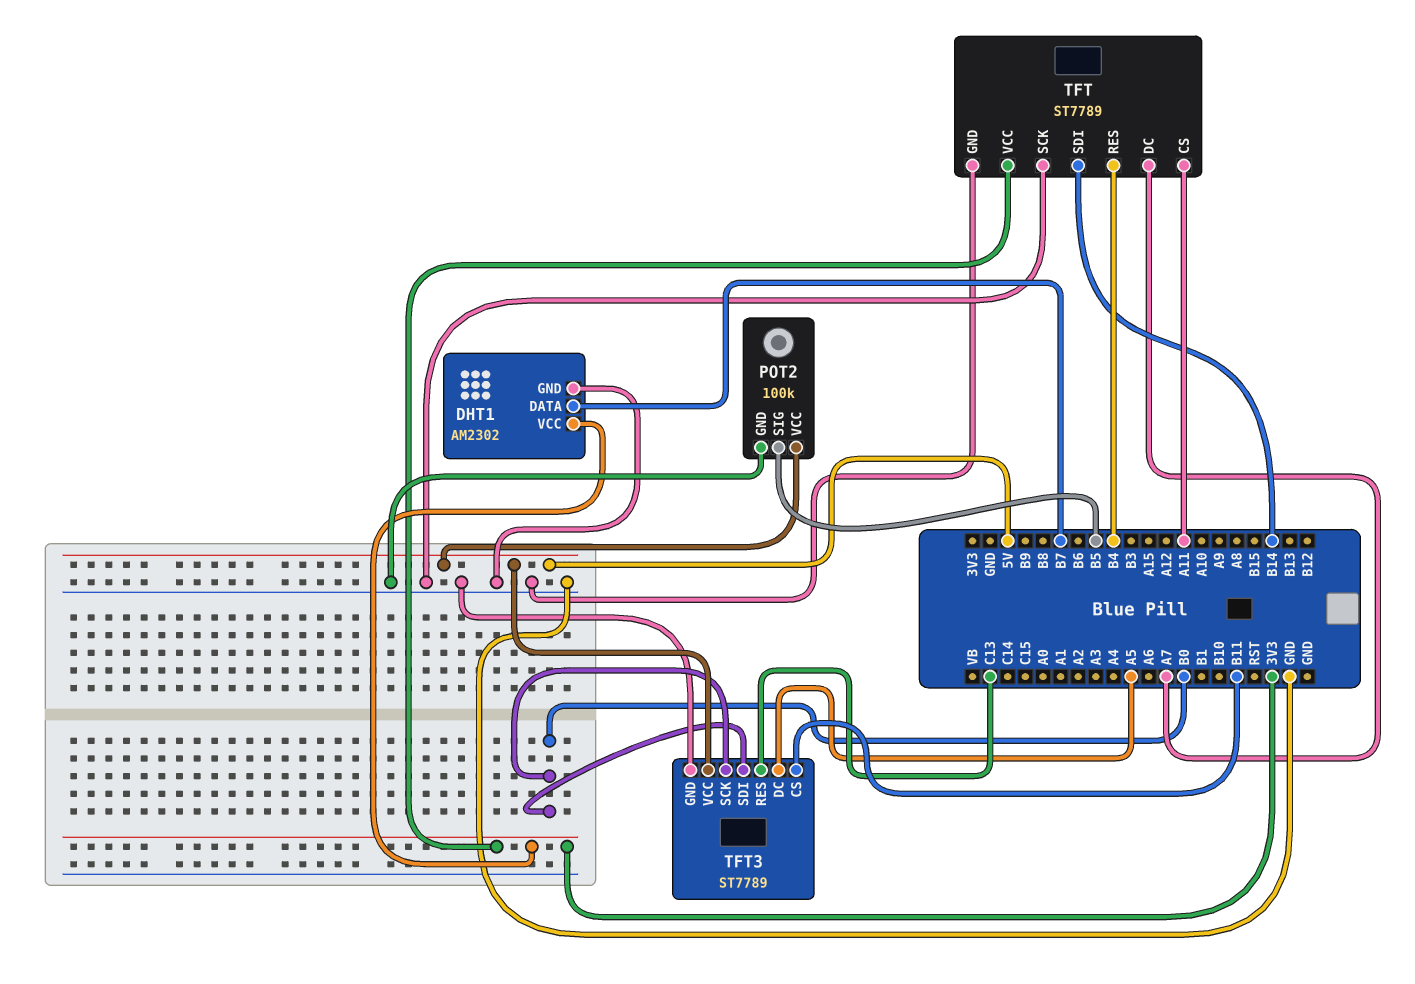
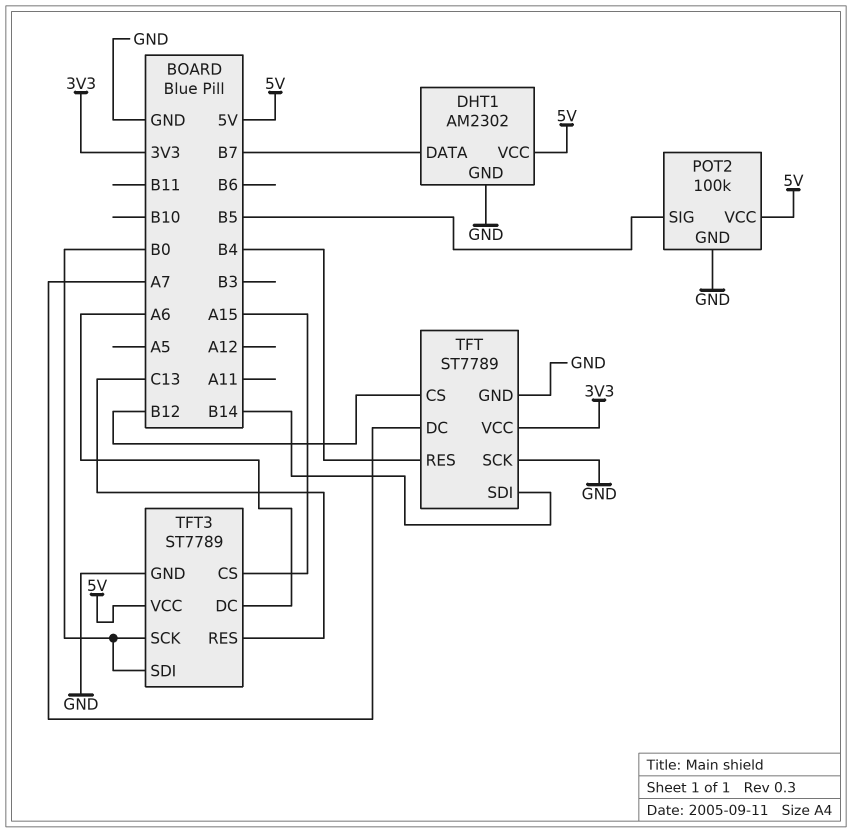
DHT1 pin VCC: 3V3 -> 5V
TFT pin CS: A11 -> B12
TFT3 pin CS: B11 -> A15
TFT3 pin DC: A5 -> A6

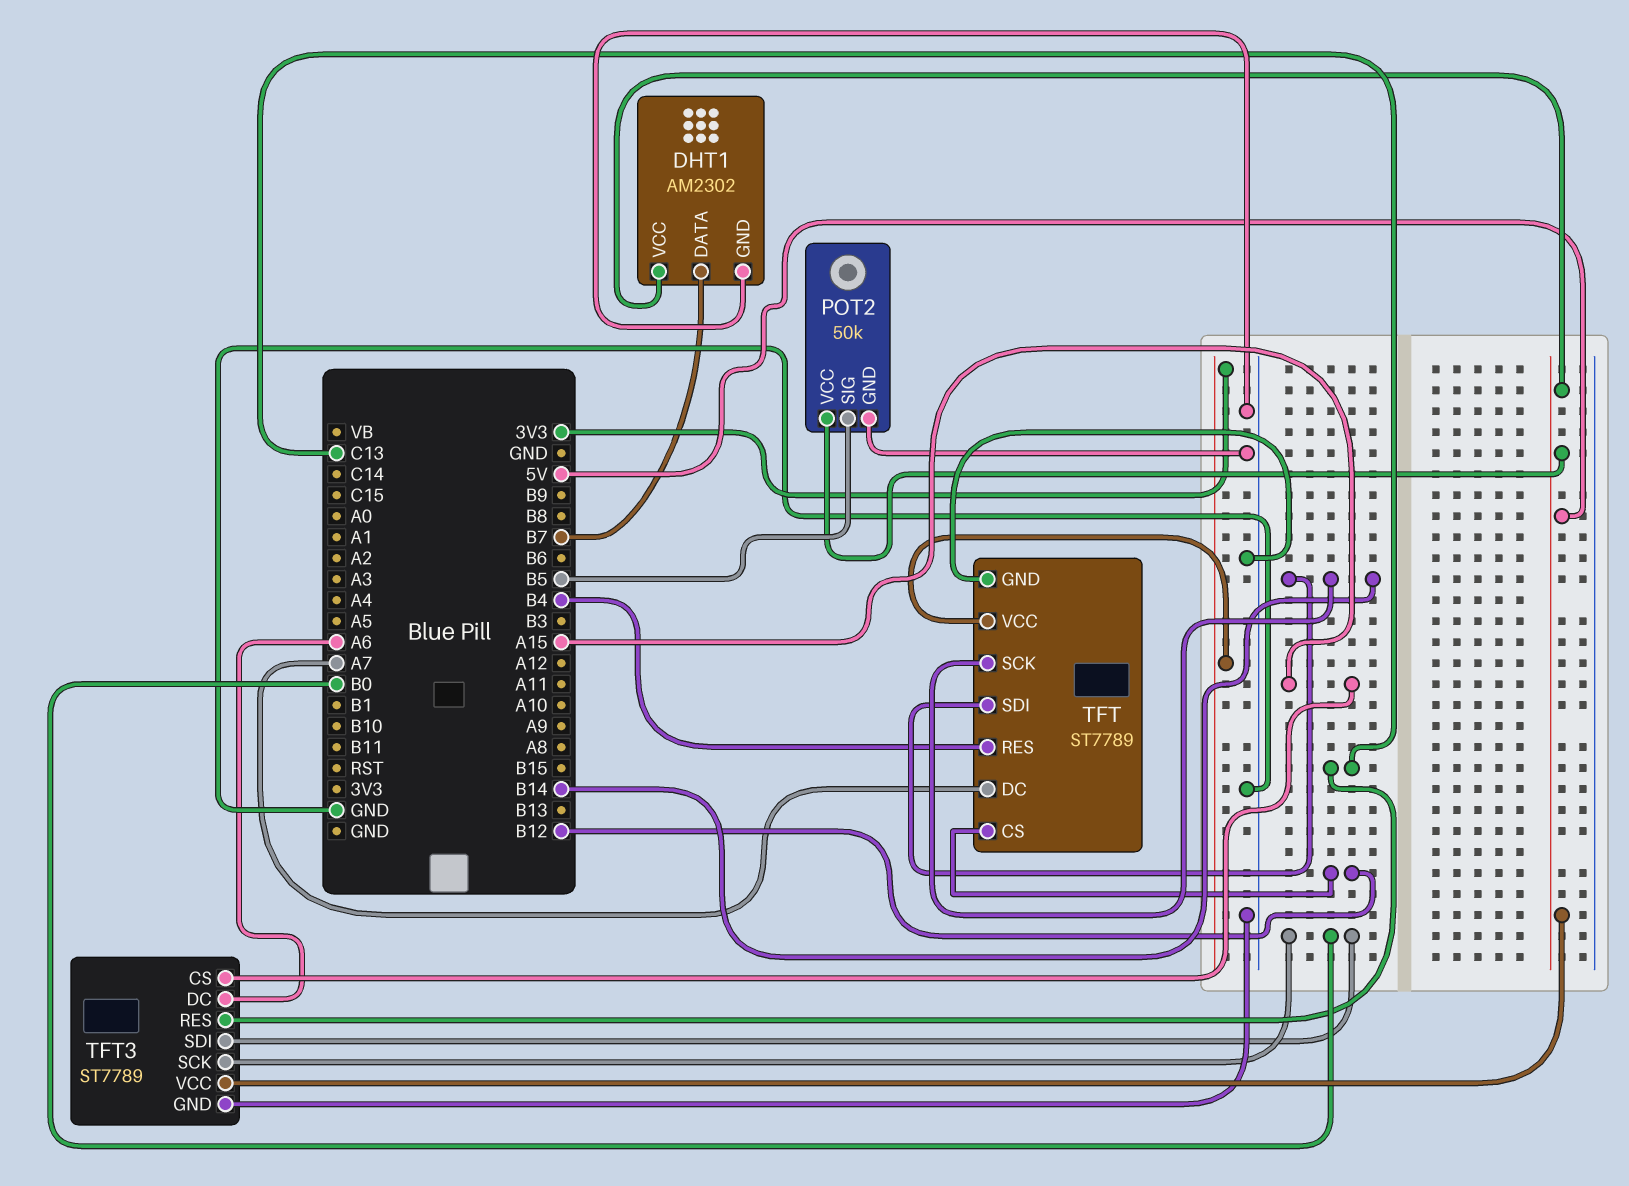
POT2: 100k -> 50k
TFT pin SCK: GND -> B14

